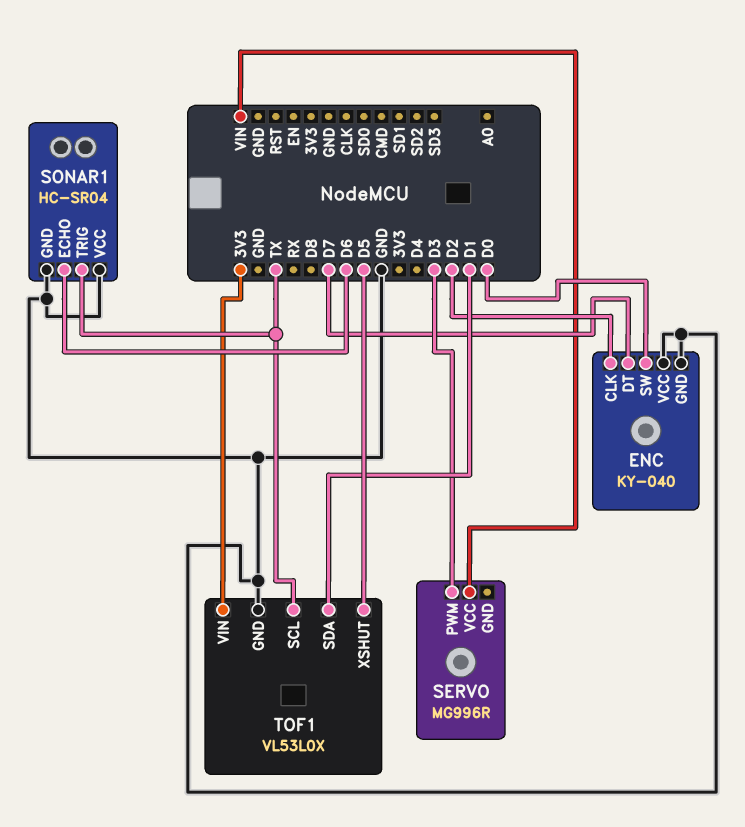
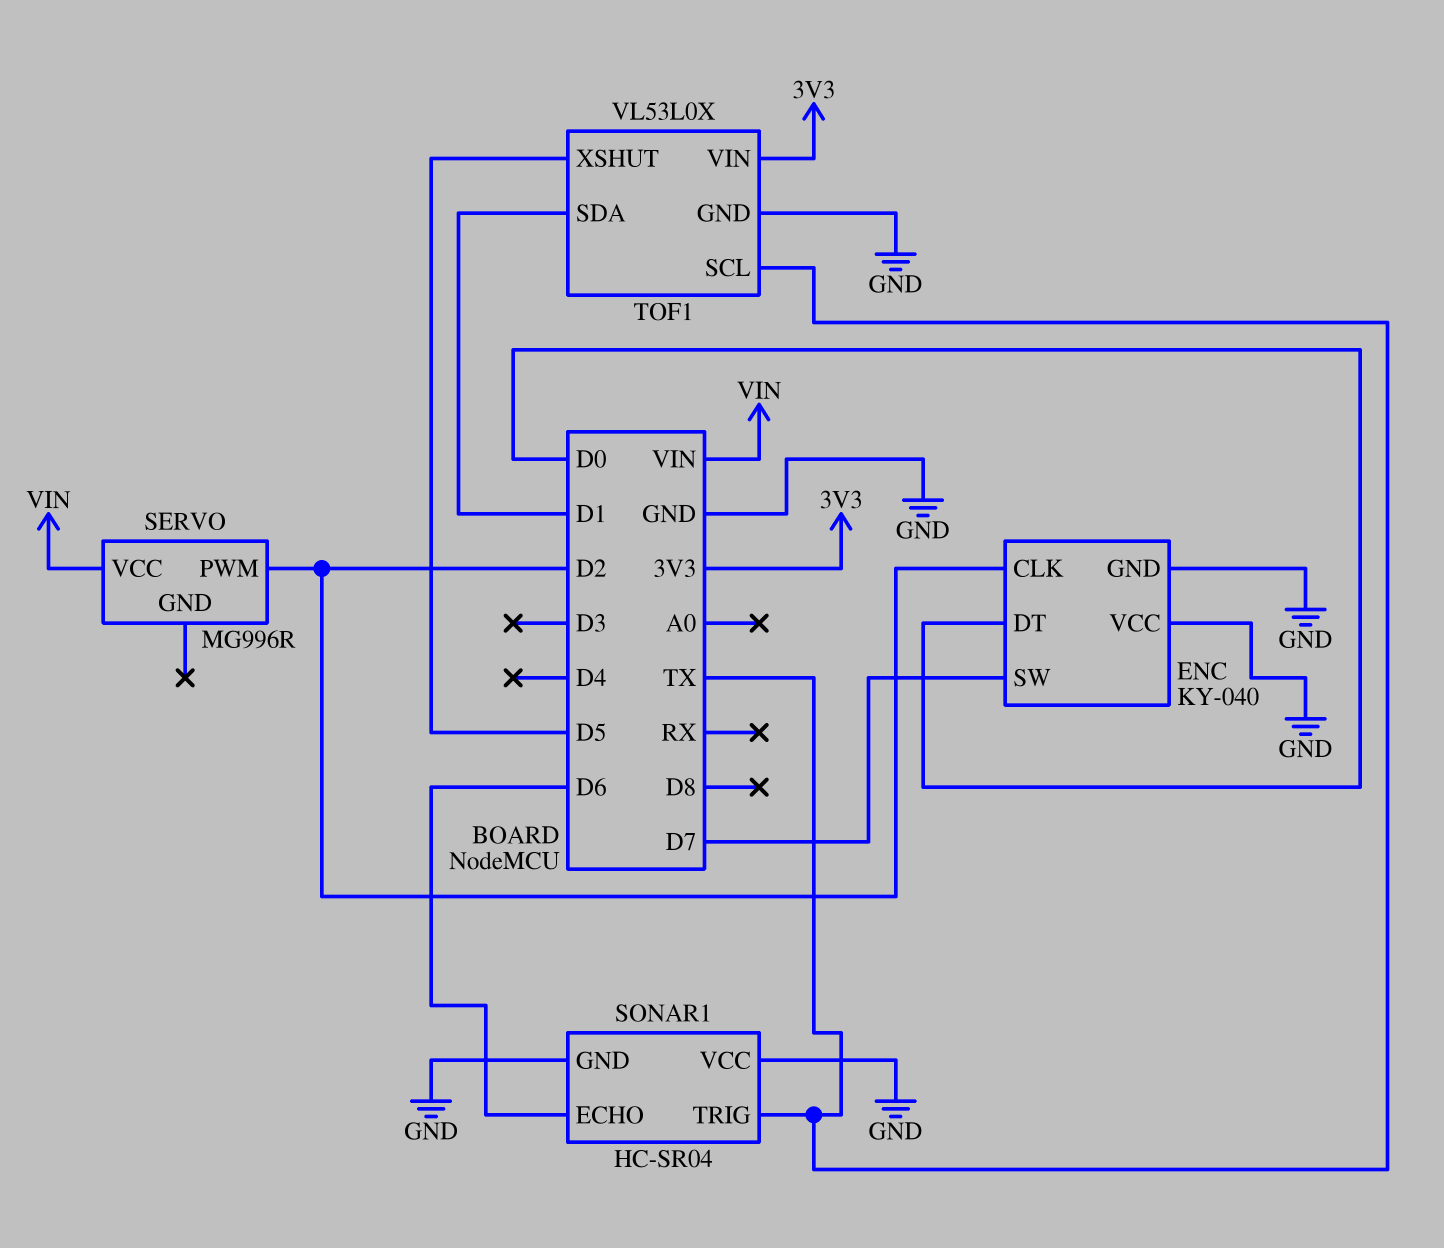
ENC pin DT: D7 -> D0
ENC pin SW: D0 -> D7
SERVO pin PWM: D3 -> D2

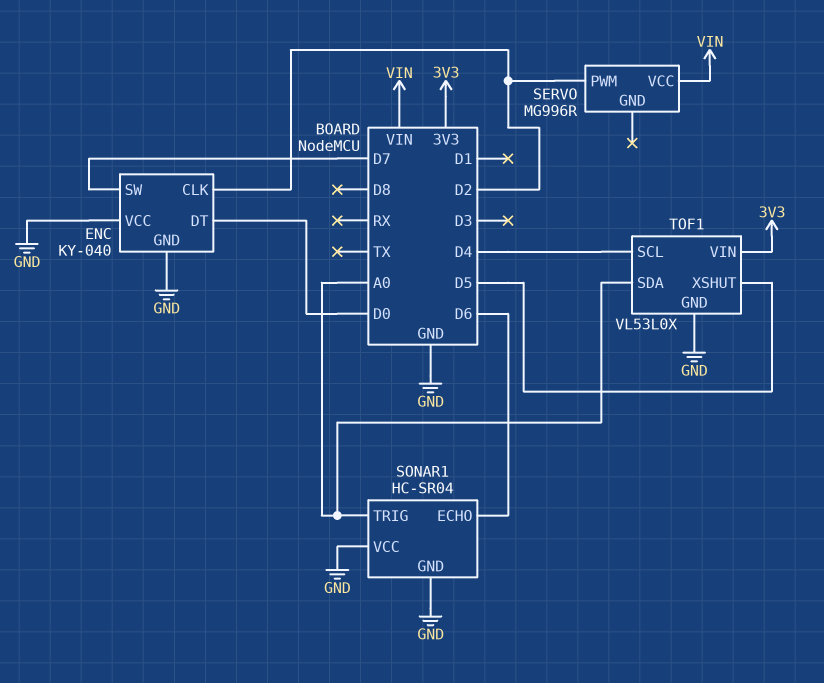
SONAR1 pin TRIG: TX -> A0
TOF1 pin SCL: TX -> D4
TOF1 pin SDA: D1 -> A0

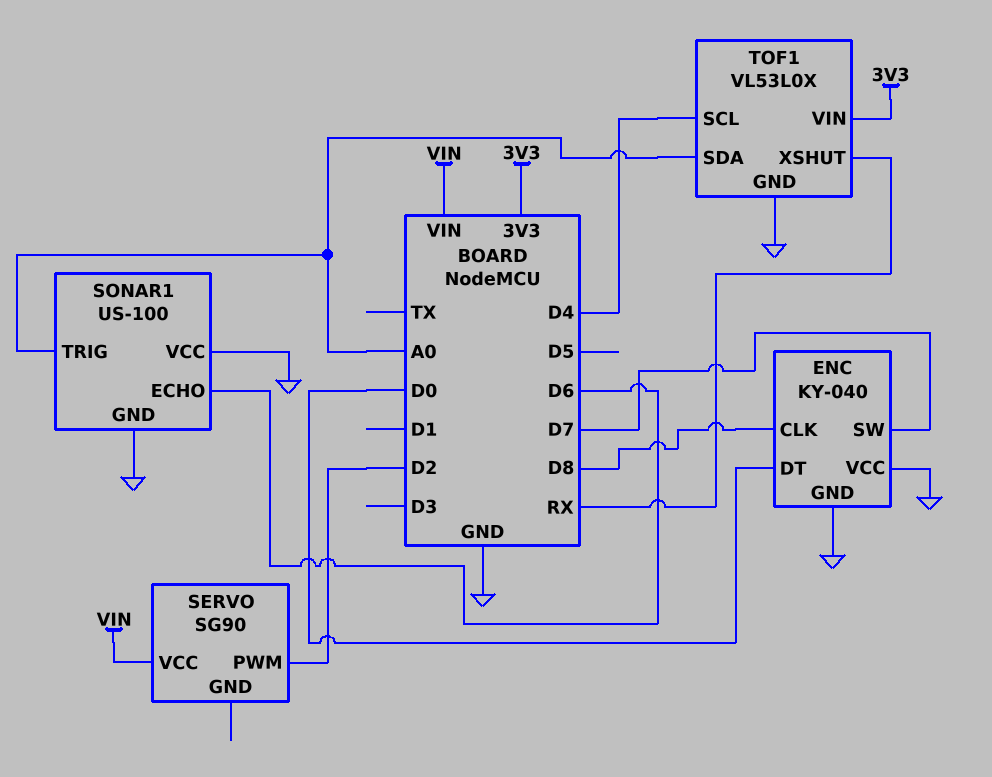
ENC pin CLK: D2 -> D8
SERVO: MG996R -> SG90
SONAR1: HC-SR04 -> US-100
TOF1 pin XSHUT: D5 -> RX

